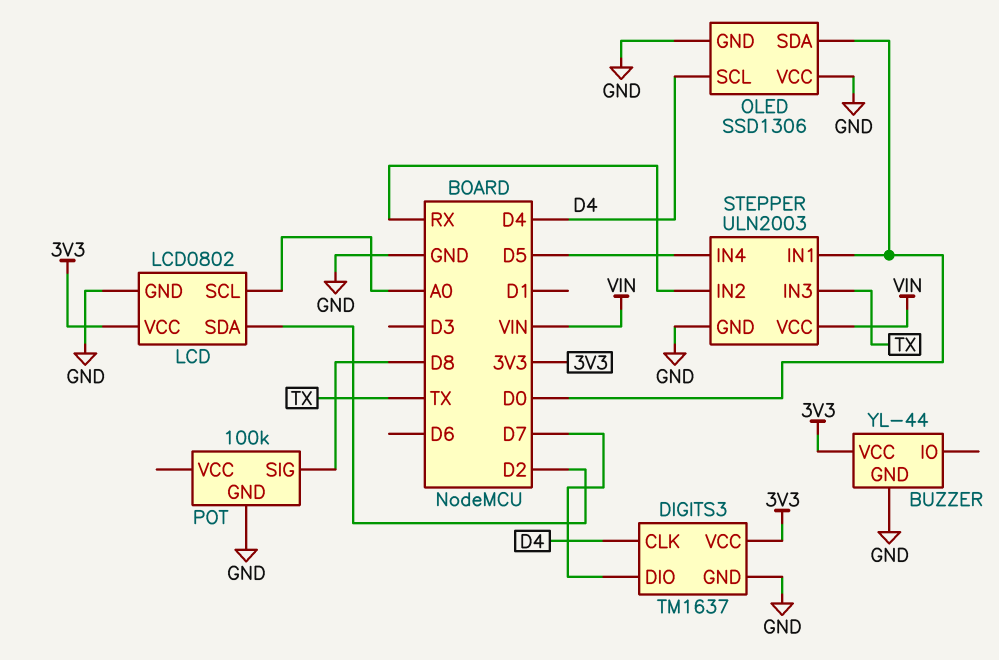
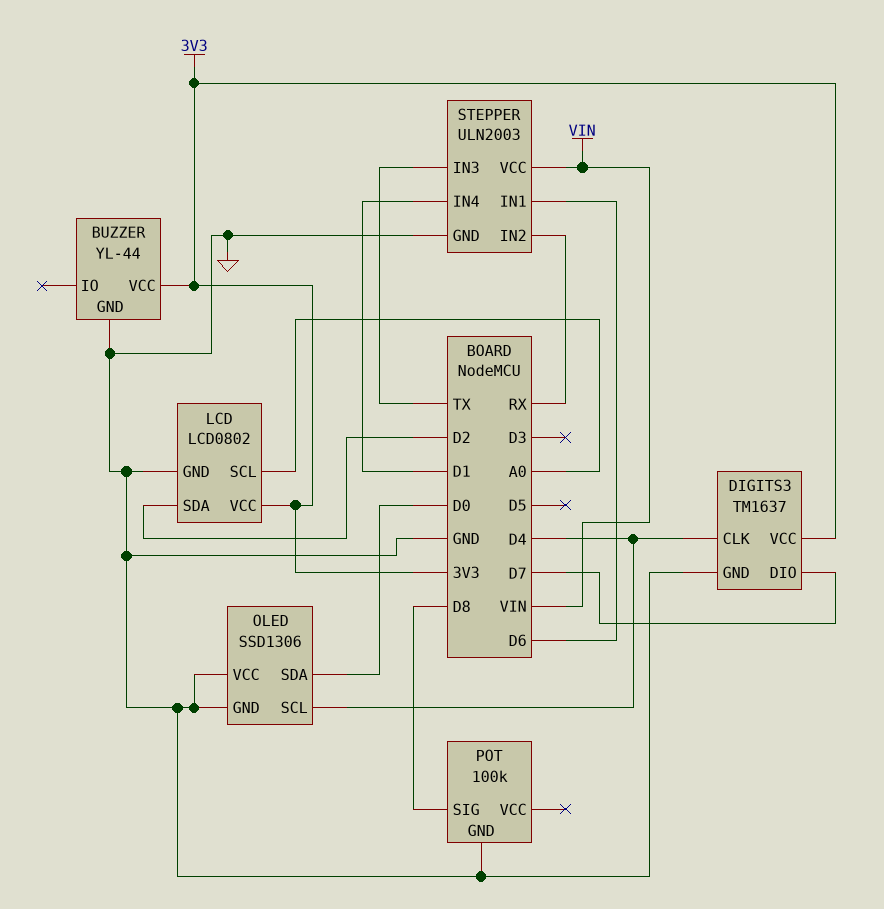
STEPPER pin IN1: D0 -> D6
STEPPER pin IN4: D5 -> D1

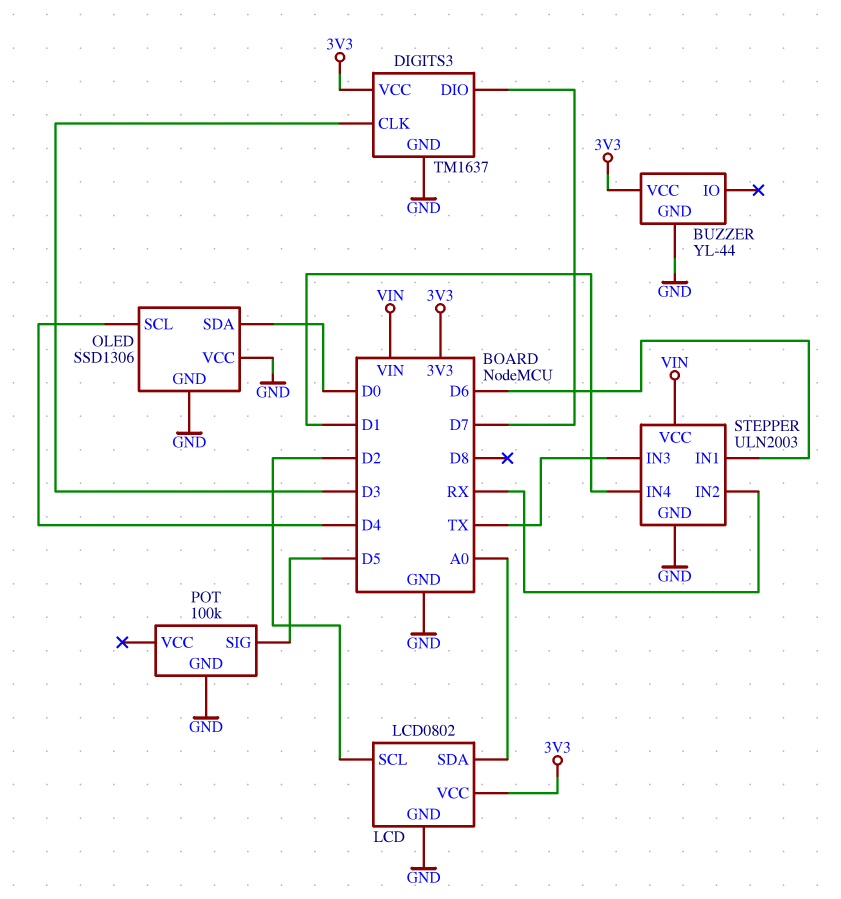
DIGITS3 pin CLK: D4 -> D3
LCD pin SCL: A0 -> D2
LCD pin SDA: D2 -> A0
POT pin SIG: D8 -> D5

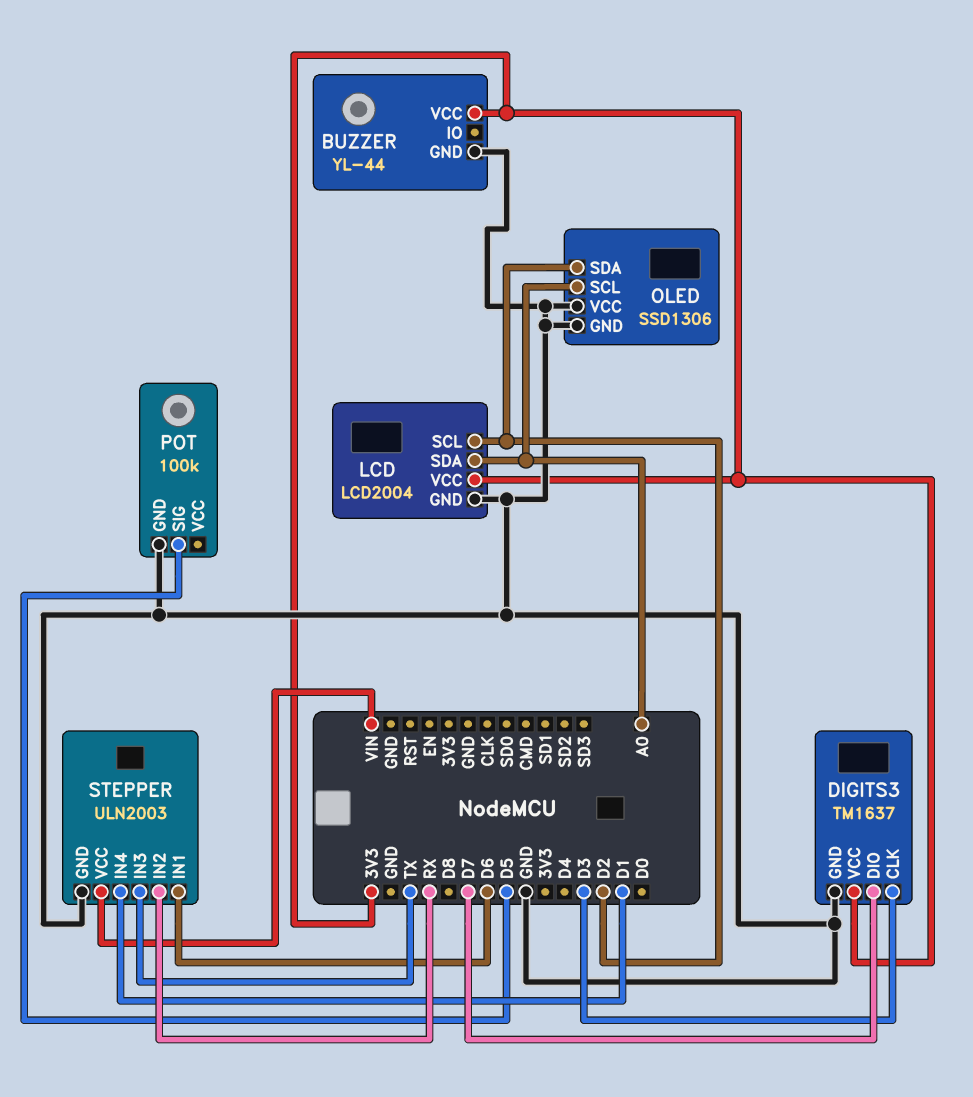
LCD: LCD0802 -> LCD2004
OLED pin SCL: D4 -> A0
OLED pin SDA: D0 -> D2

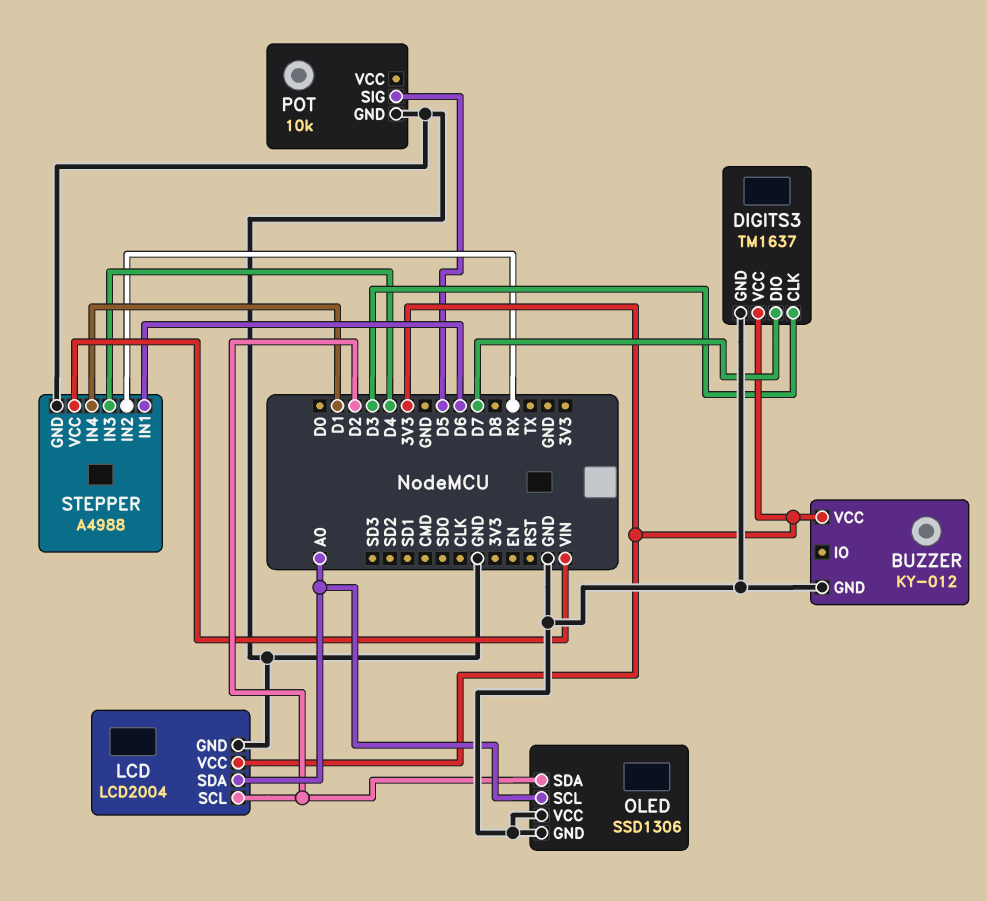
BUZZER: YL-44 -> KY-012
POT: 100k -> 10k
STEPPER: ULN2003 -> A4988
STEPPER pin IN3: TX -> D4

